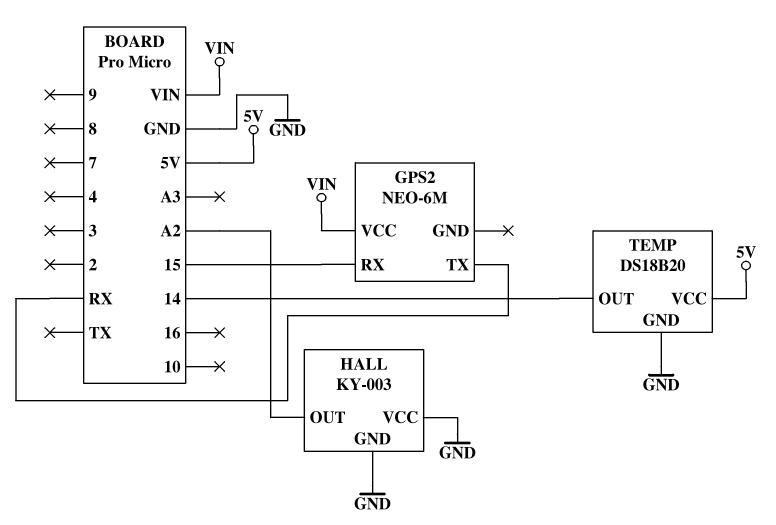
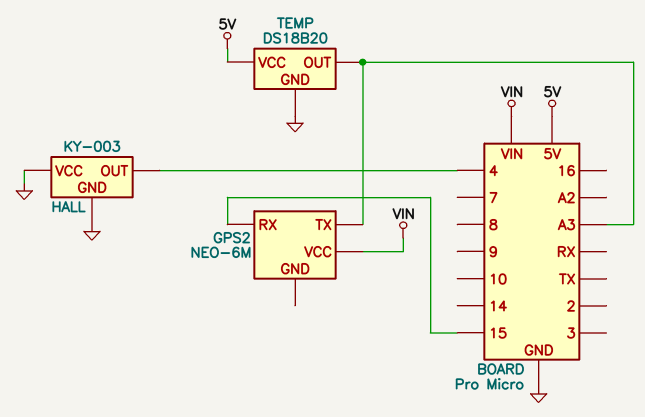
GPS2 pin TX: RX -> A3
HALL pin OUT: A2 -> 4
TEMP pin OUT: 14 -> A3

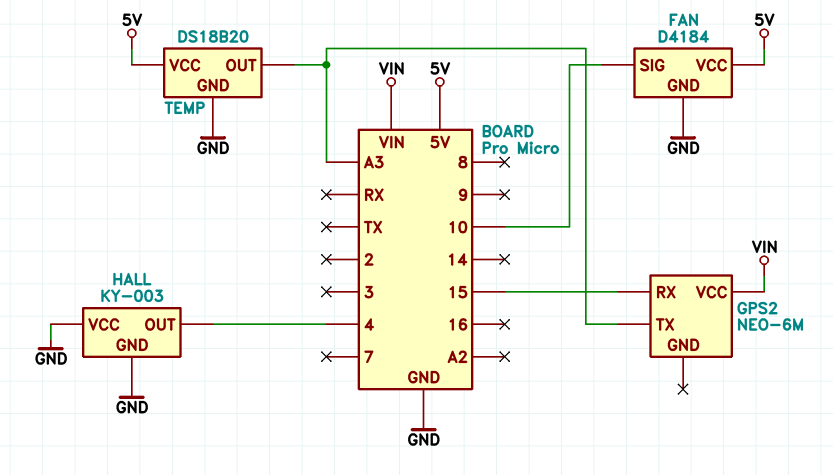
FAN: none -> D4184
FAN pin GND: none -> GND
FAN pin SIG: none -> 10
FAN pin VCC: none -> 5V

